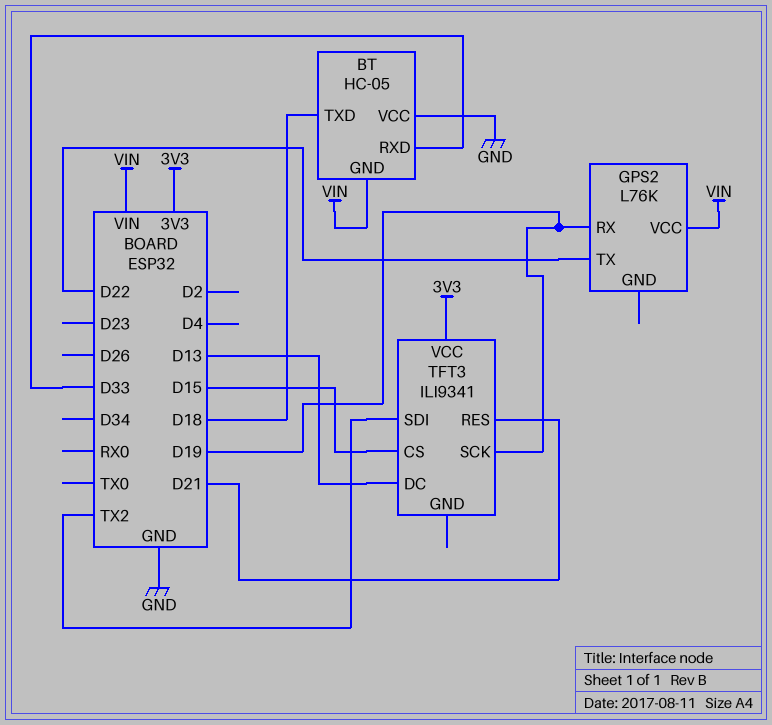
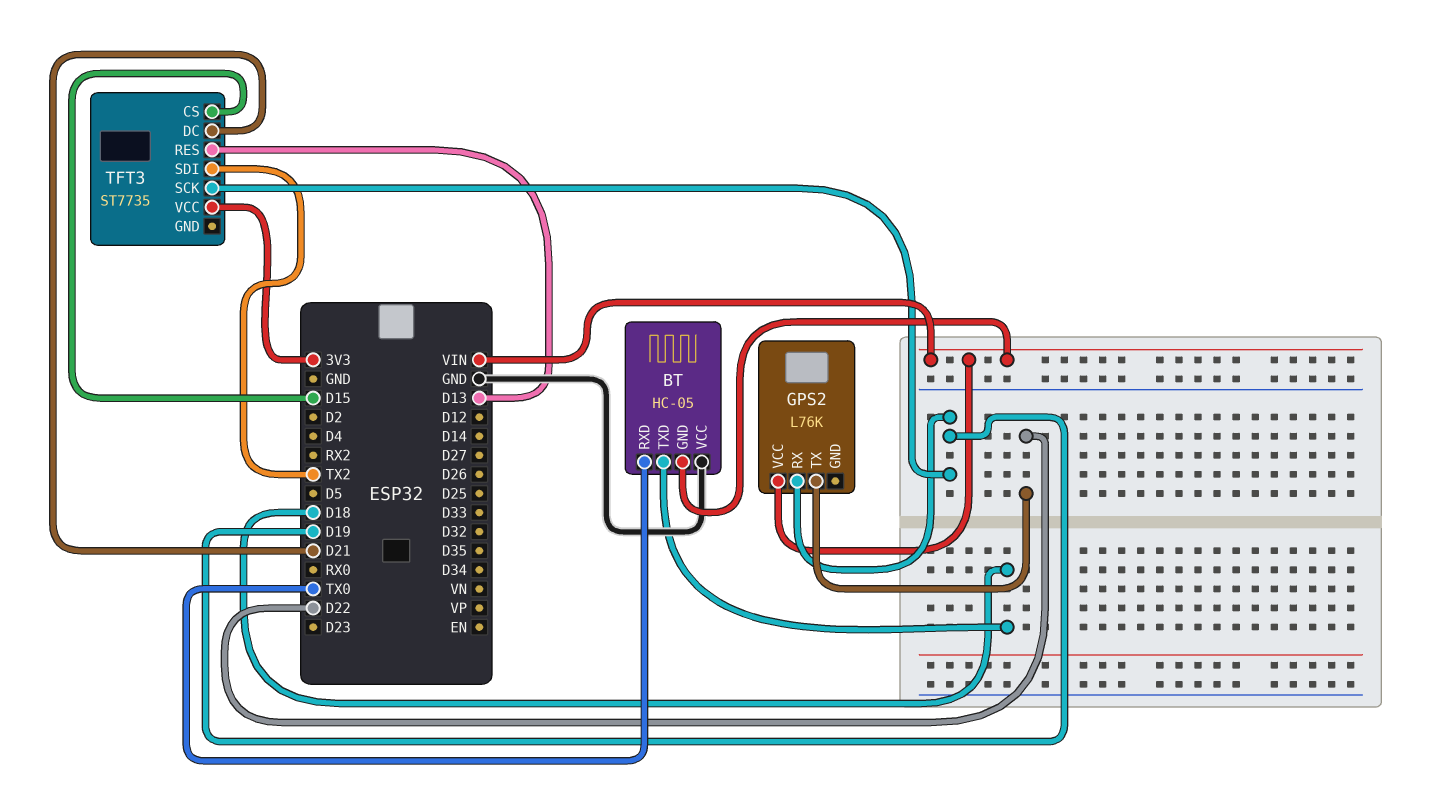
BT pin RXD: D33 -> TX0
TFT3: ILI9341 -> ST7735
TFT3 pin DC: D13 -> D21
TFT3 pin RES: D21 -> D13

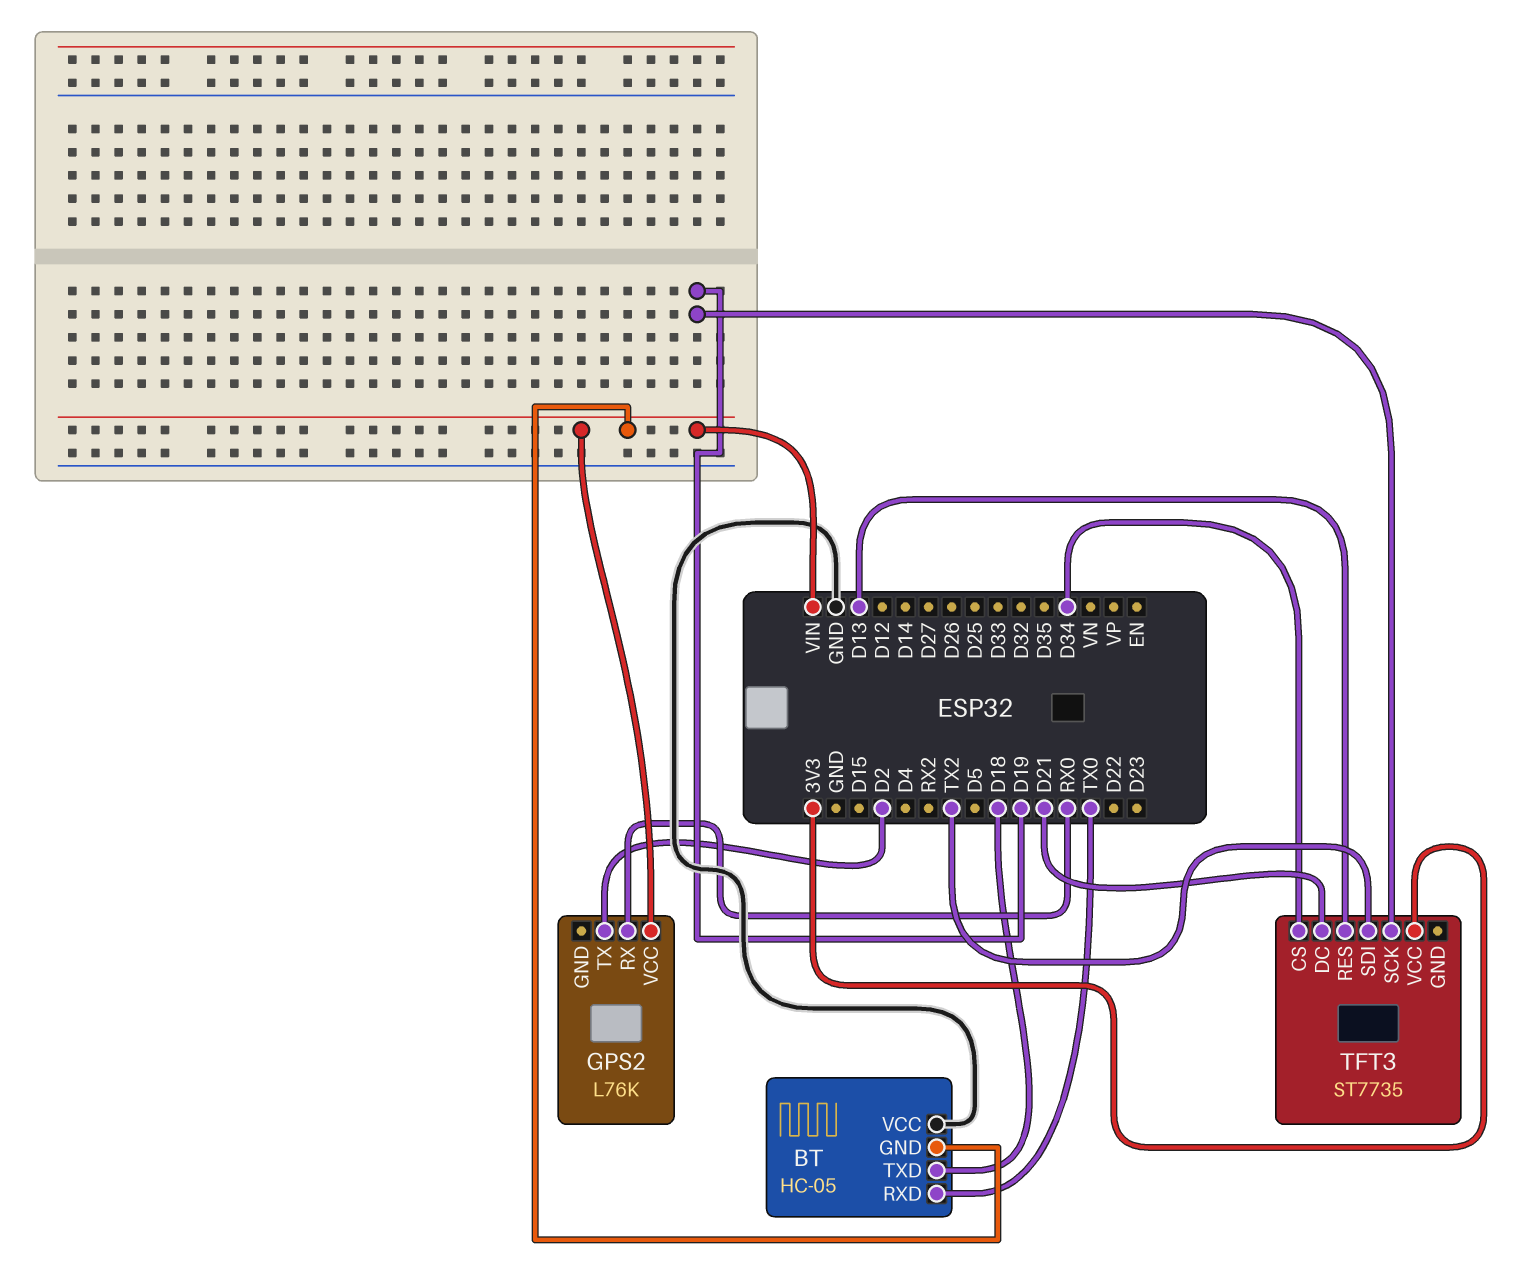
GPS2 pin RX: D19 -> RX0
GPS2 pin TX: D22 -> D2
TFT3 pin CS: D15 -> D34

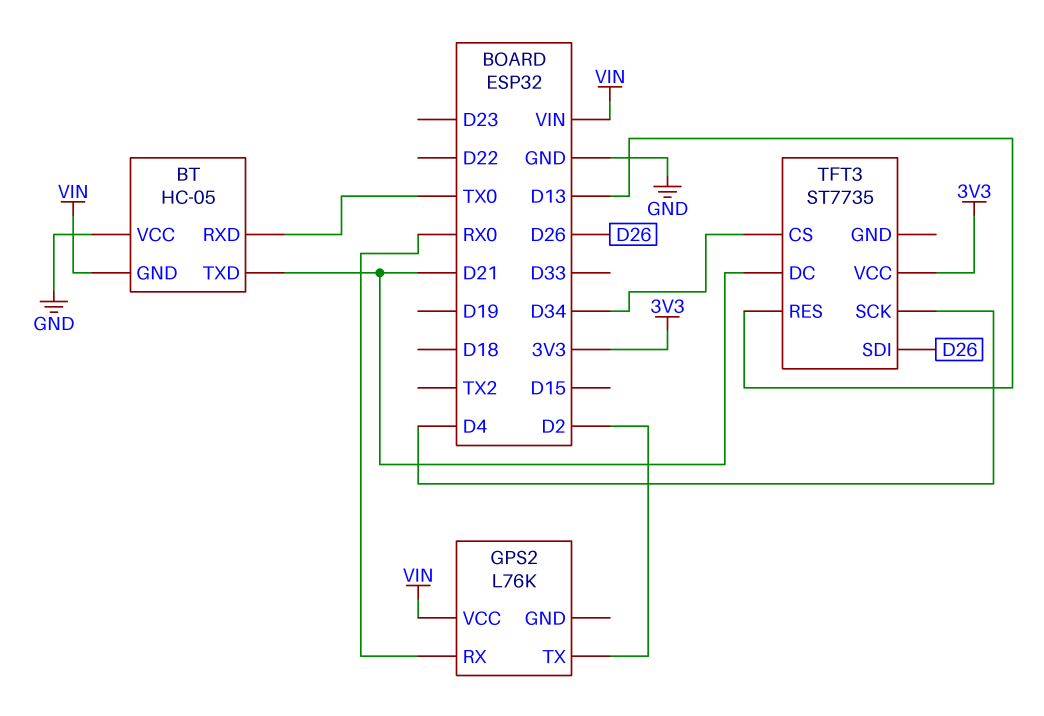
BT pin TXD: D18 -> D21
TFT3 pin SCK: D19 -> D4
TFT3 pin SDI: TX2 -> D26

